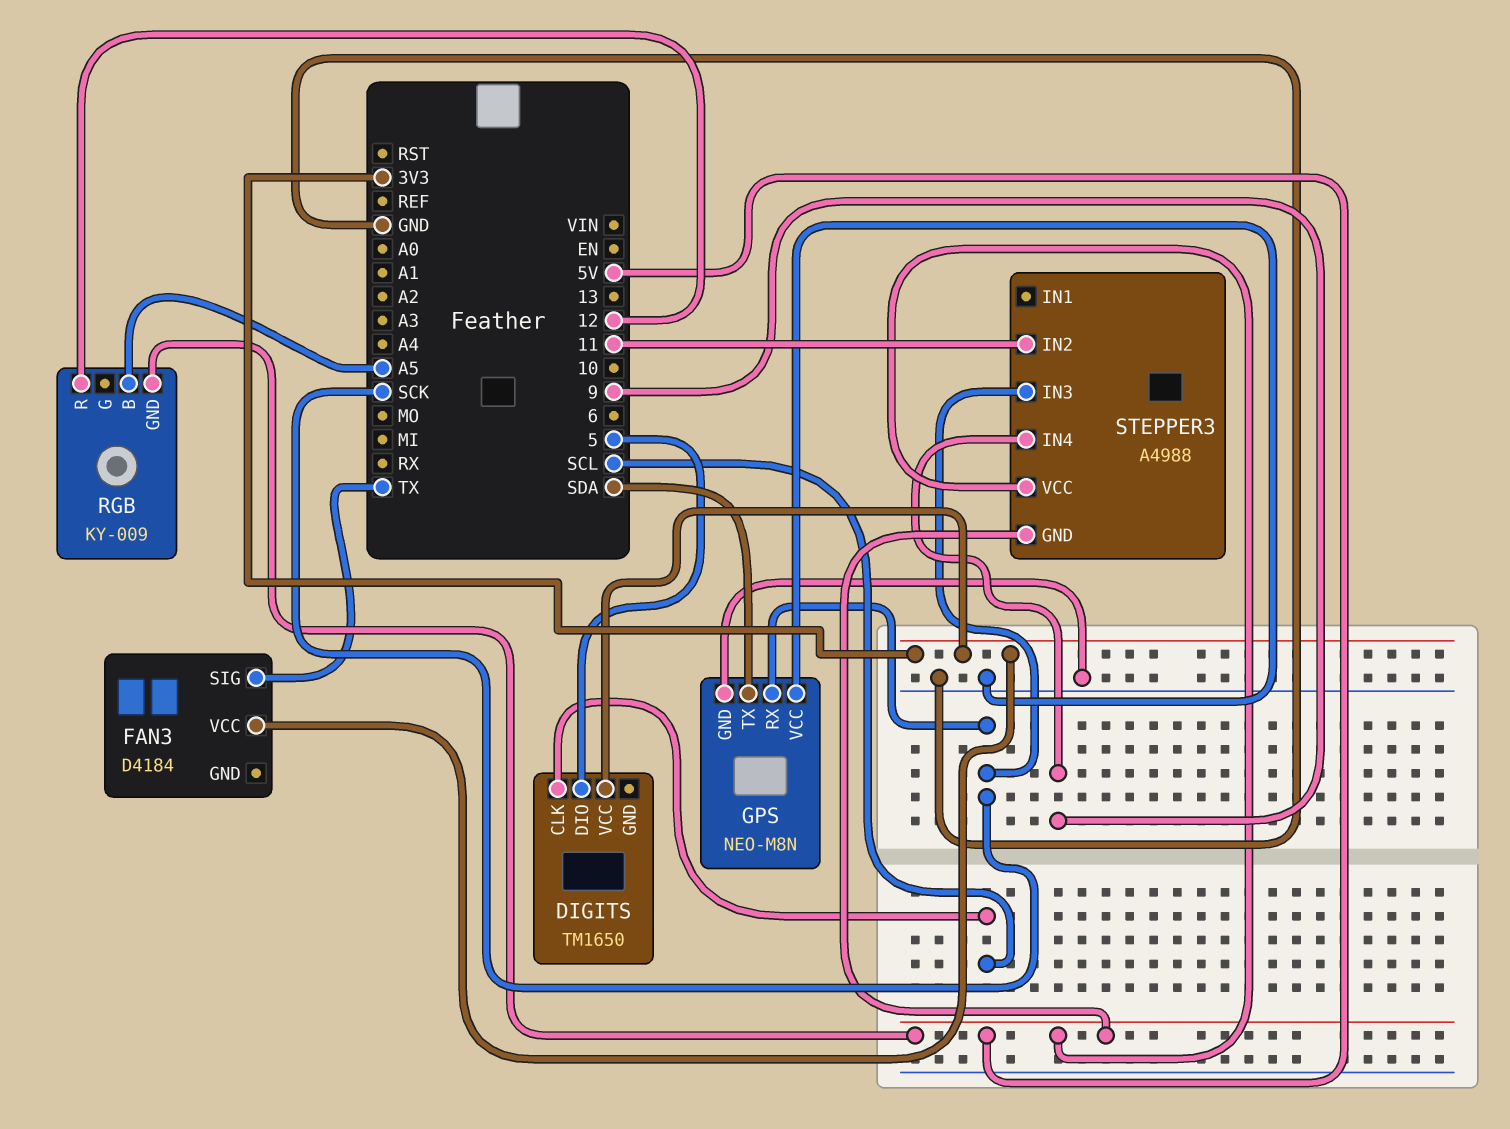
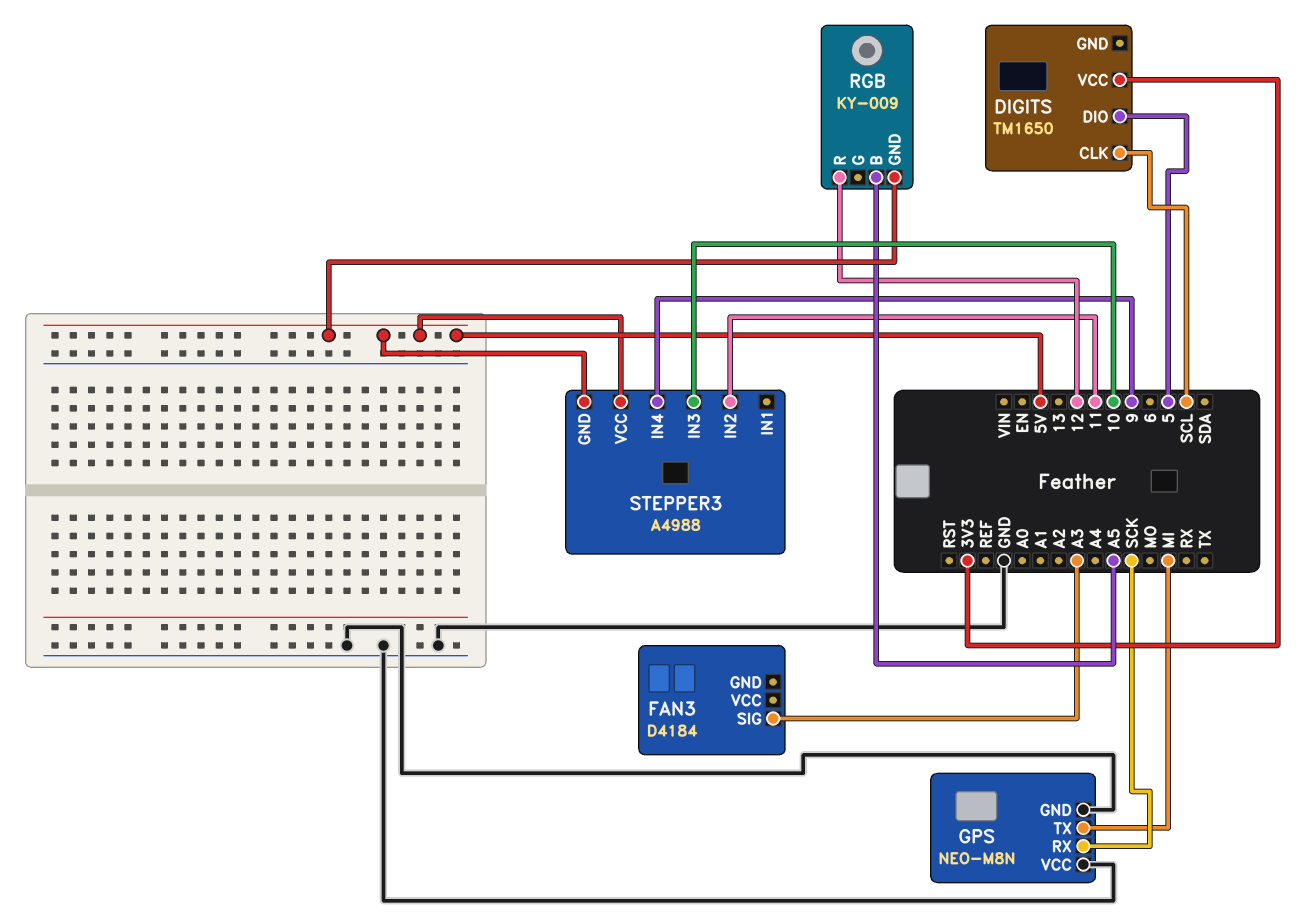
FAN3 pin SIG: TX -> A3
FAN3 pin VCC: 3V3 -> none
GPS pin TX: SDA -> MI
STEPPER3 pin IN3: SCK -> 10

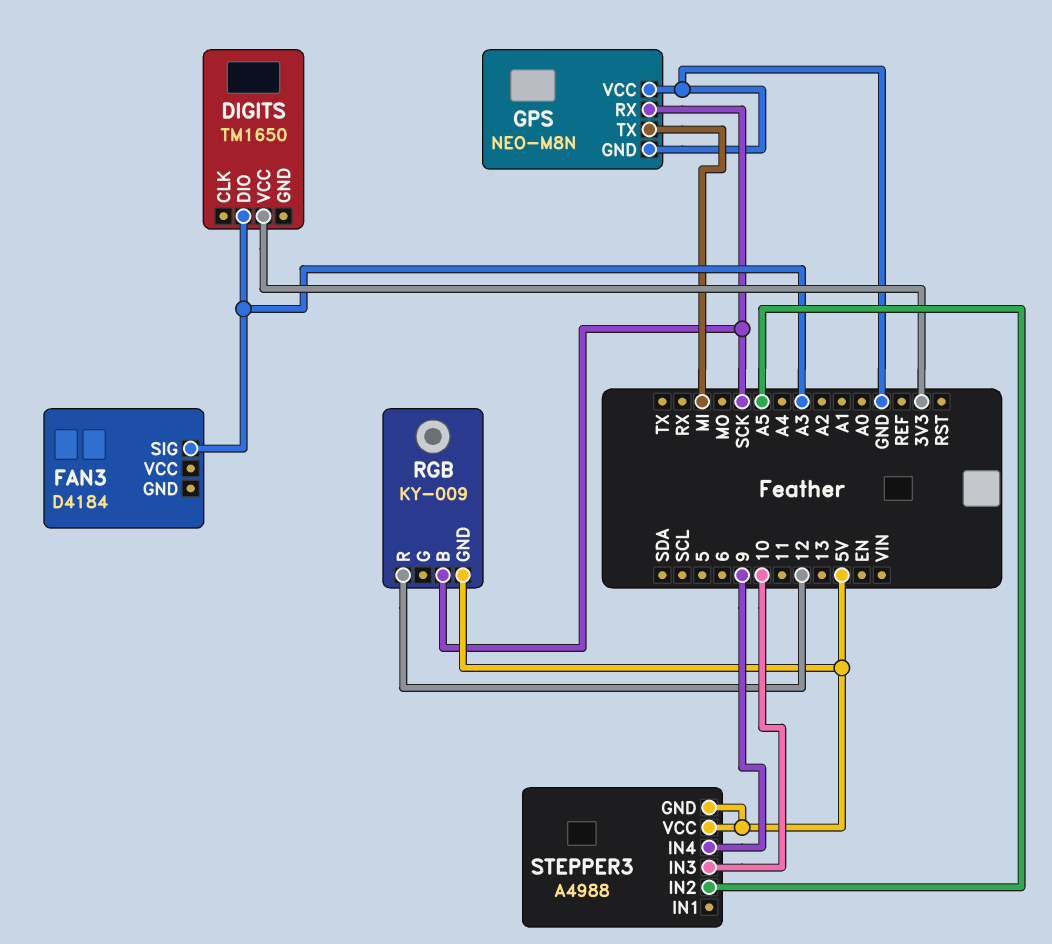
DIGITS pin CLK: SCL -> none
DIGITS pin DIO: 5 -> A3
RGB pin B: A5 -> SCK
STEPPER3 pin IN2: 11 -> A5

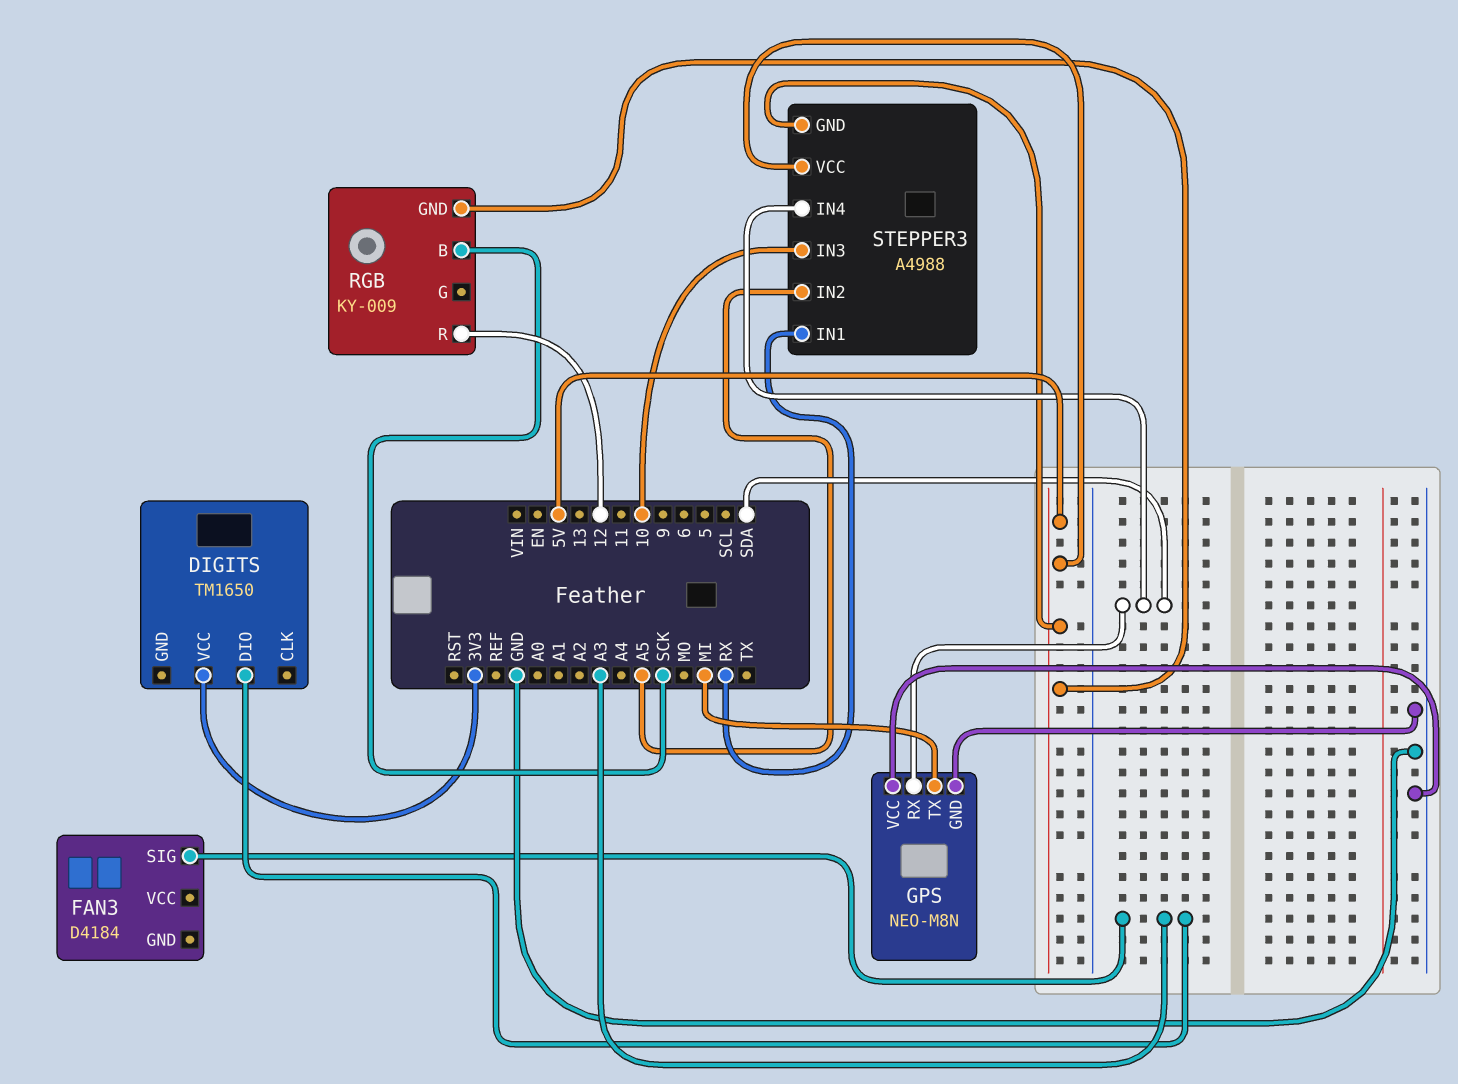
GPS pin RX: SCK -> SDA
STEPPER3 pin IN1: none -> RX
STEPPER3 pin IN4: 9 -> SDA

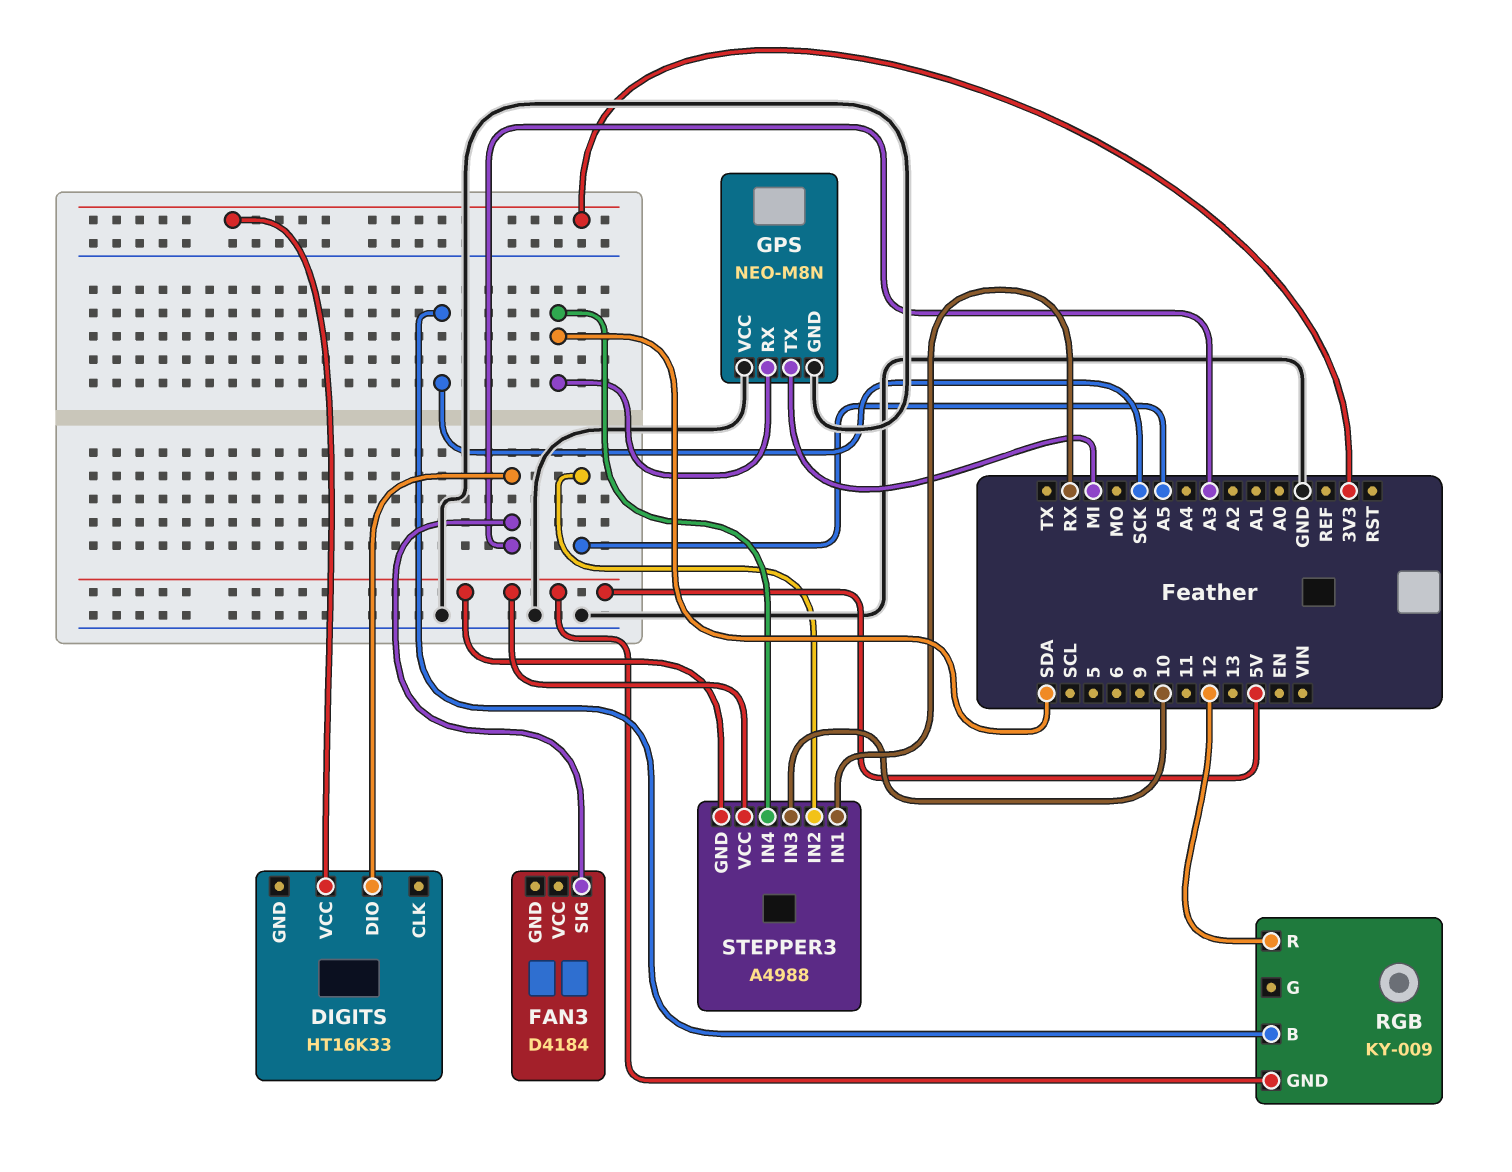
DIGITS: TM1650 -> HT16K33

